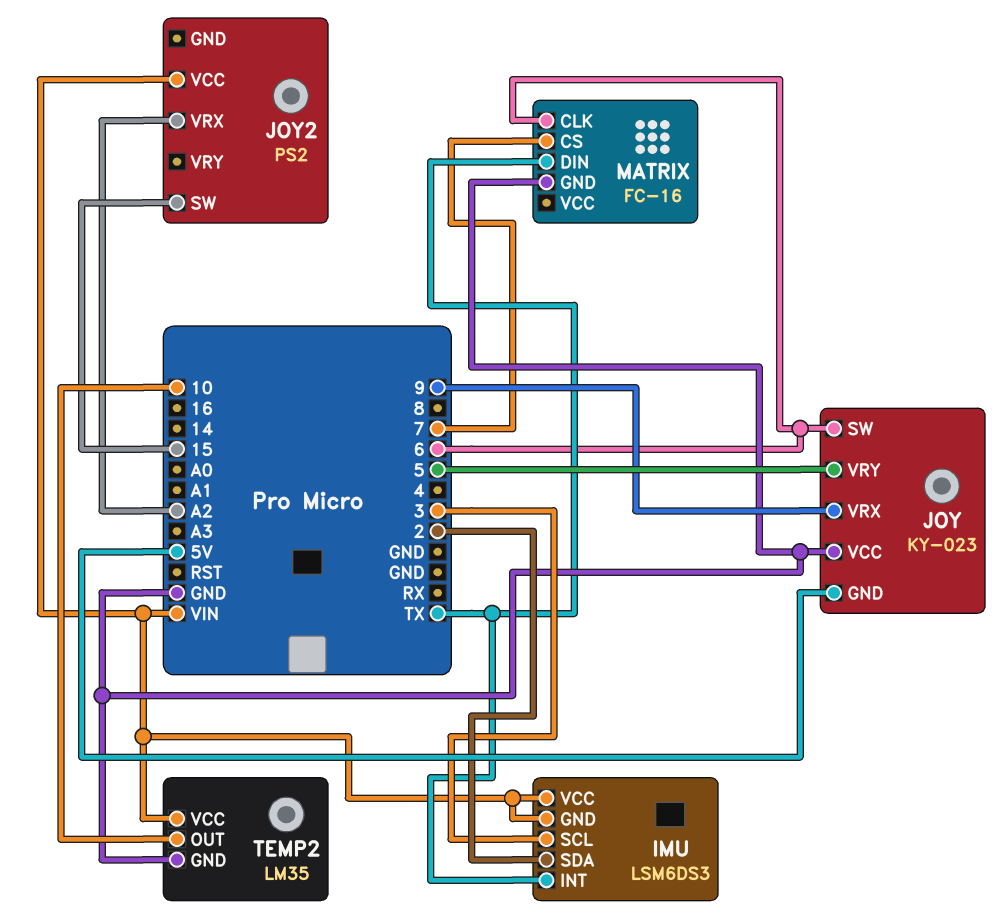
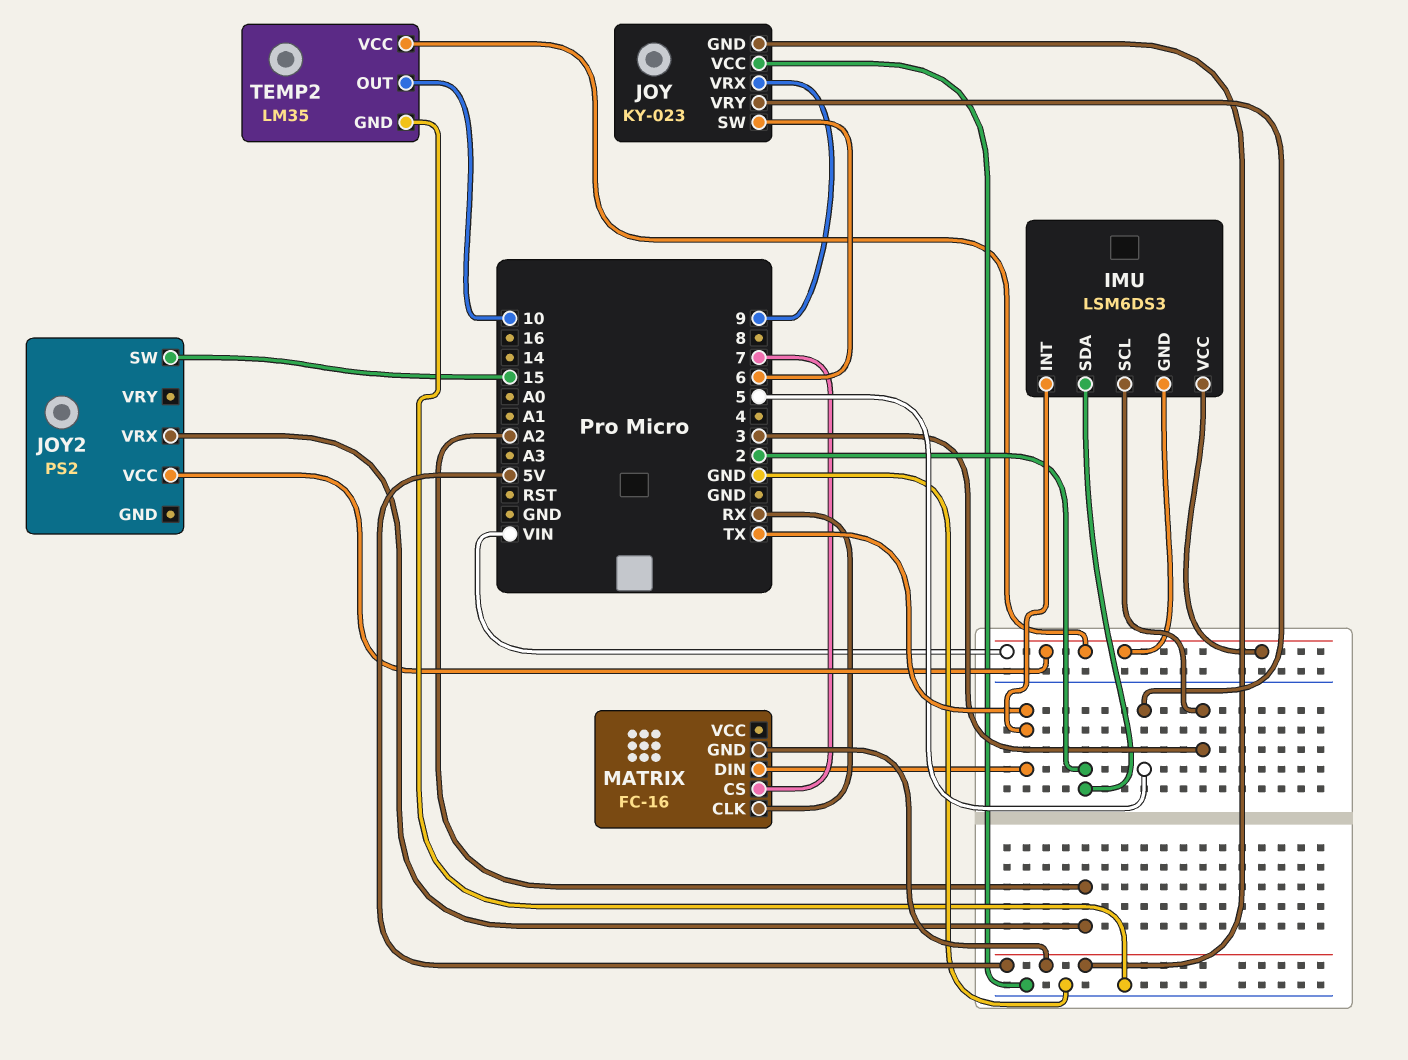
MATRIX pin CLK: 6 -> RX
MATRIX pin GND: GND -> 5V

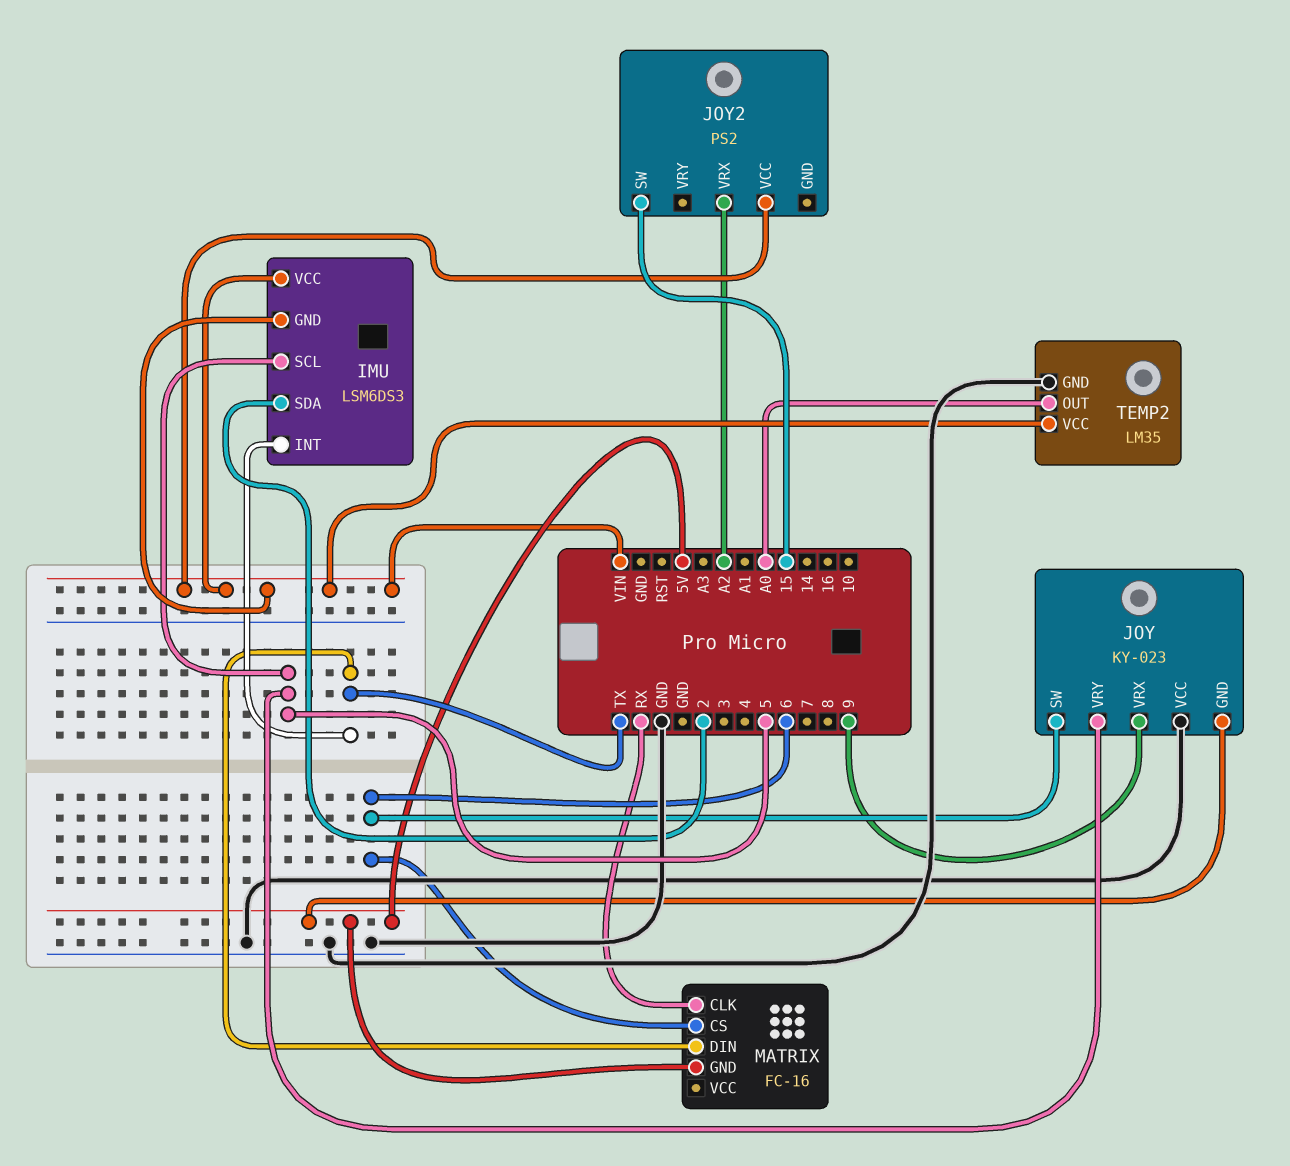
IMU pin SCL: 3 -> 5
MATRIX pin CS: 7 -> 6
TEMP2 pin OUT: 10 -> A0

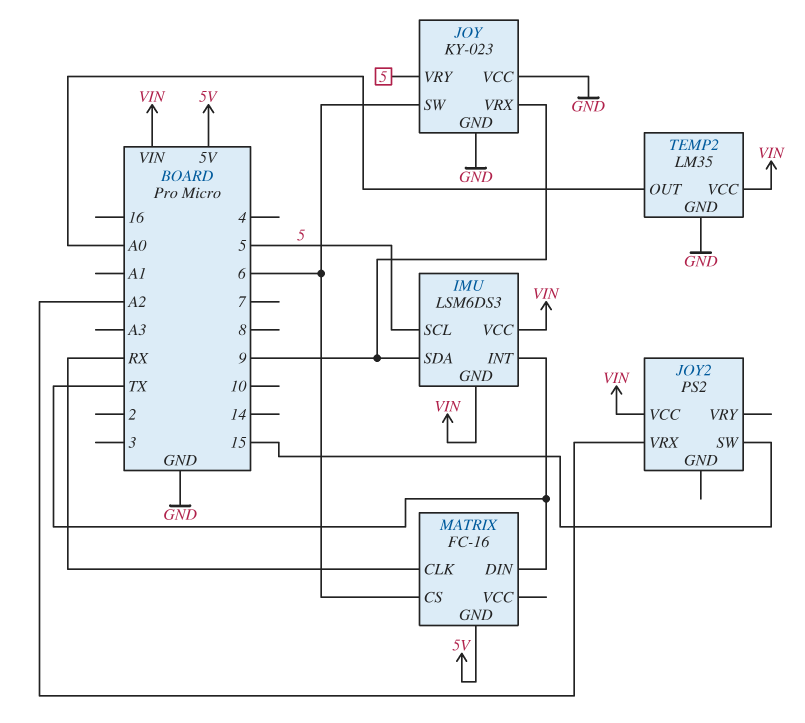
IMU pin SDA: 2 -> 9
JOY pin GND: 5V -> GND

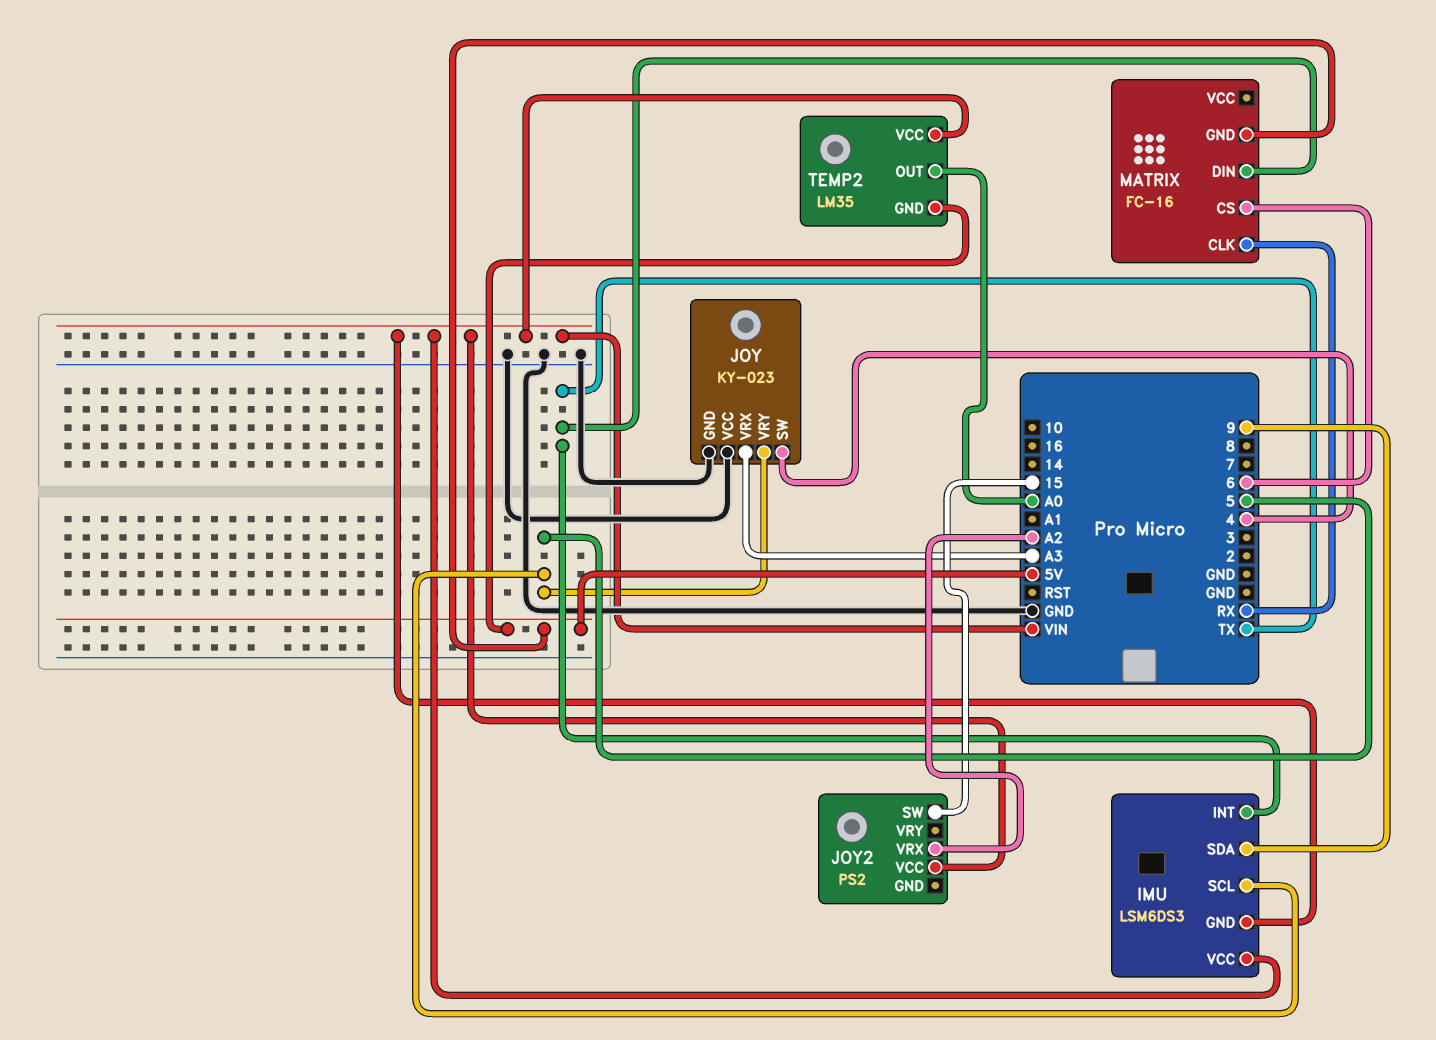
JOY pin SW: 6 -> 4
JOY pin VRX: 9 -> A3
TEMP2 pin GND: GND -> 5V

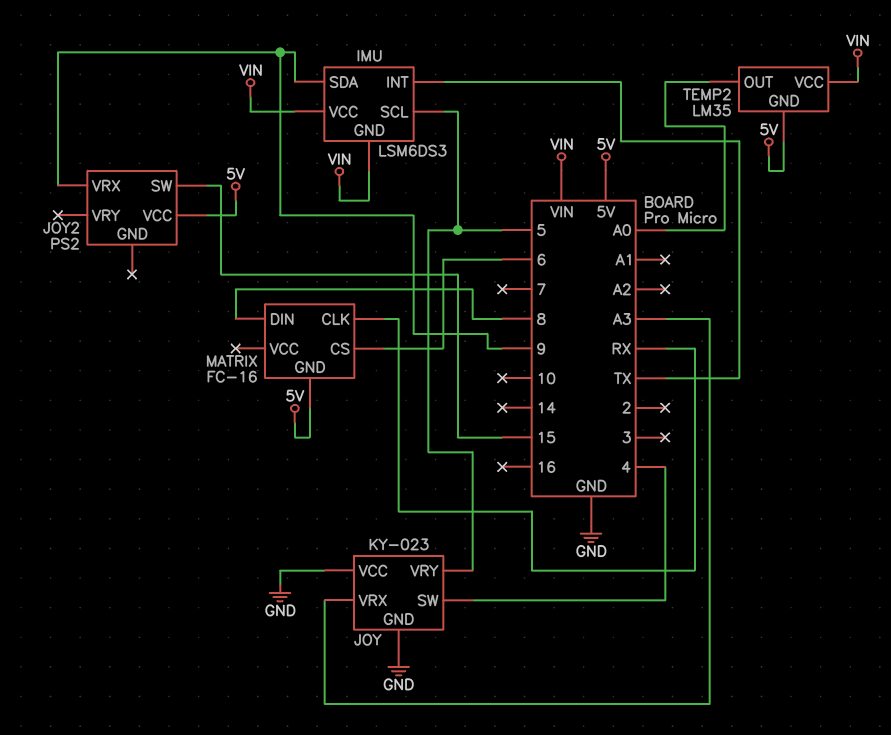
JOY2 pin VCC: VIN -> 5V
JOY2 pin VRX: A2 -> 9
MATRIX pin DIN: TX -> 8

